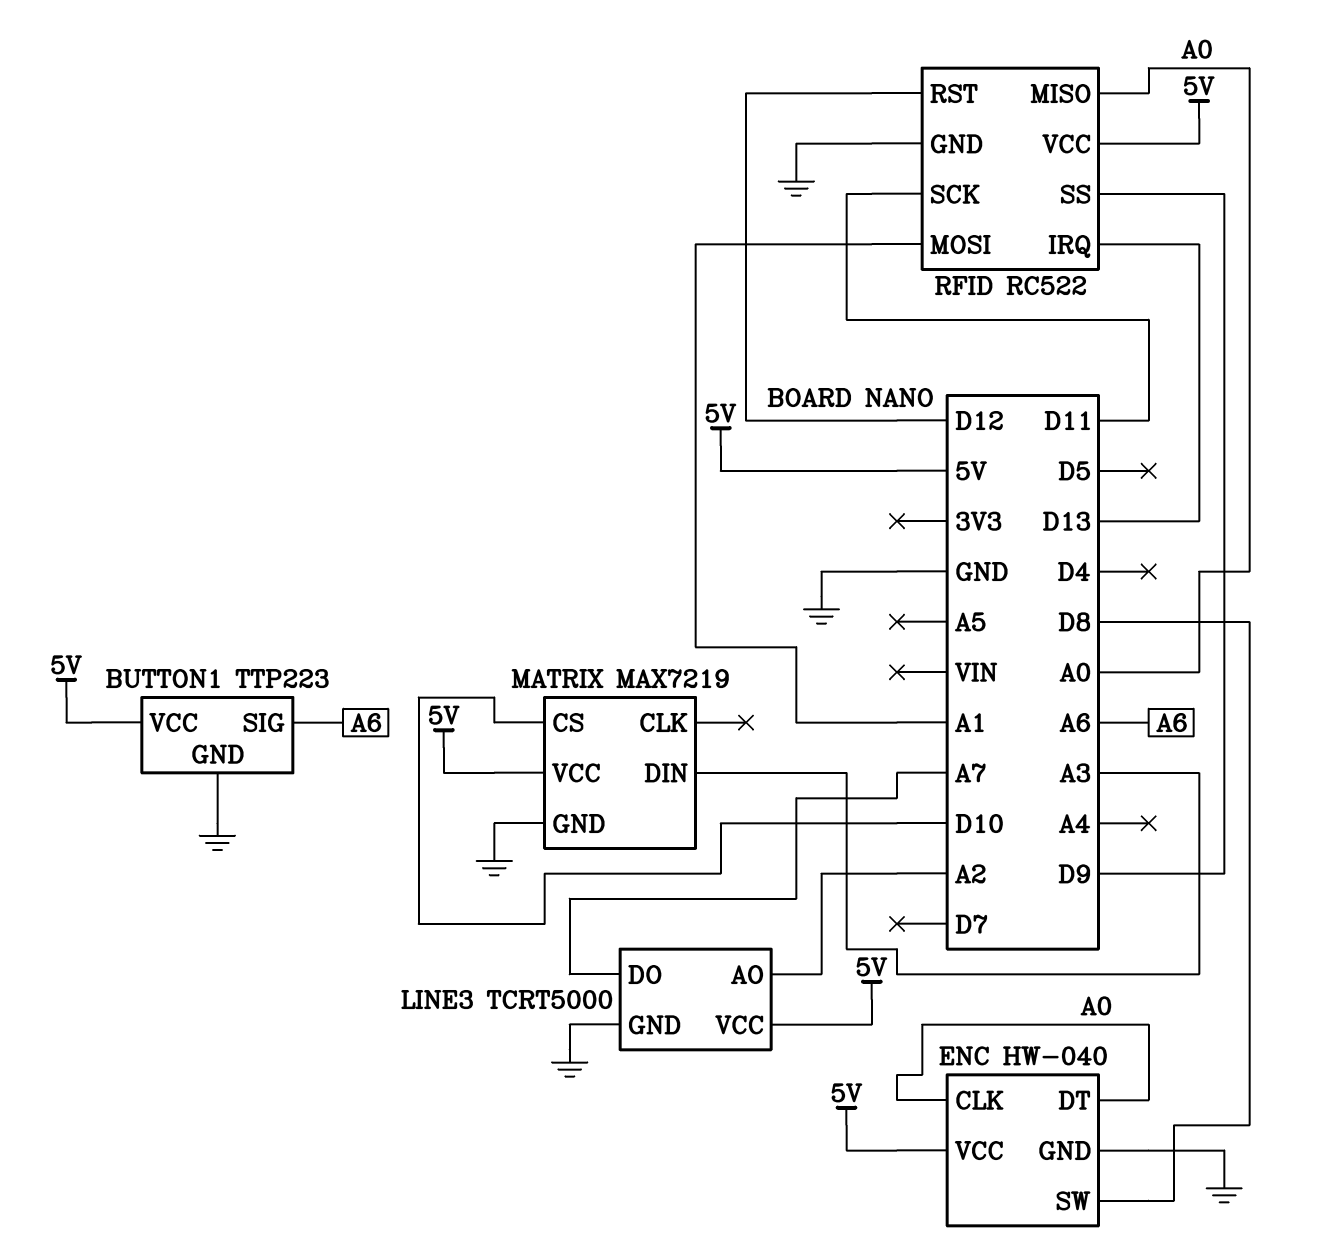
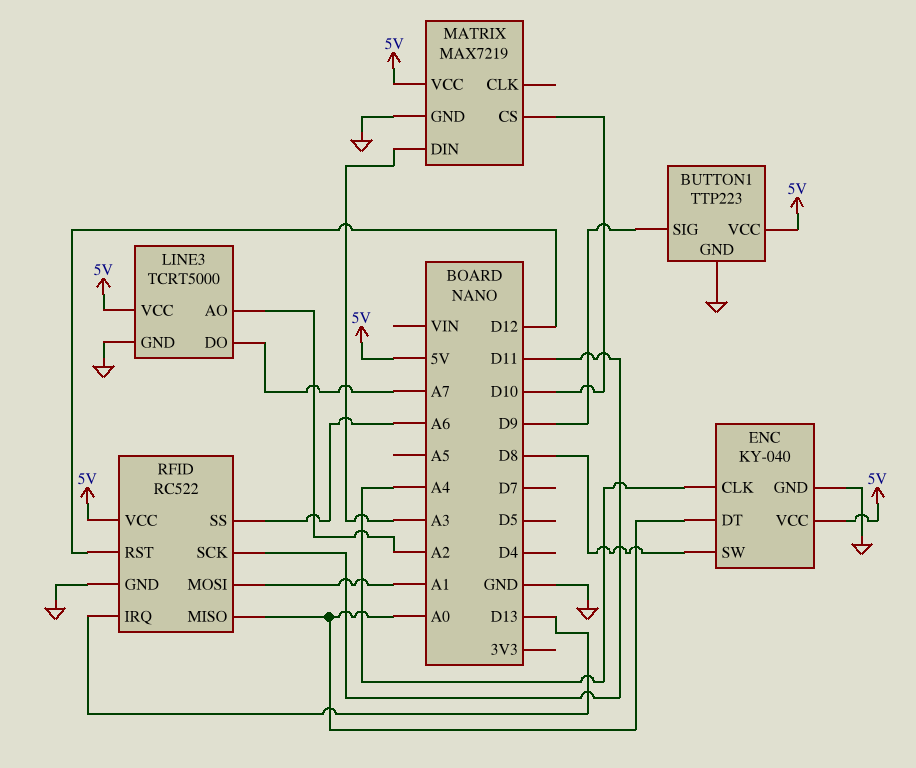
BUTTON1 pin SIG: A6 -> D9
ENC: HW-040 -> KY-040
ENC pin CLK: A0 -> A4
RFID pin SS: D9 -> A6

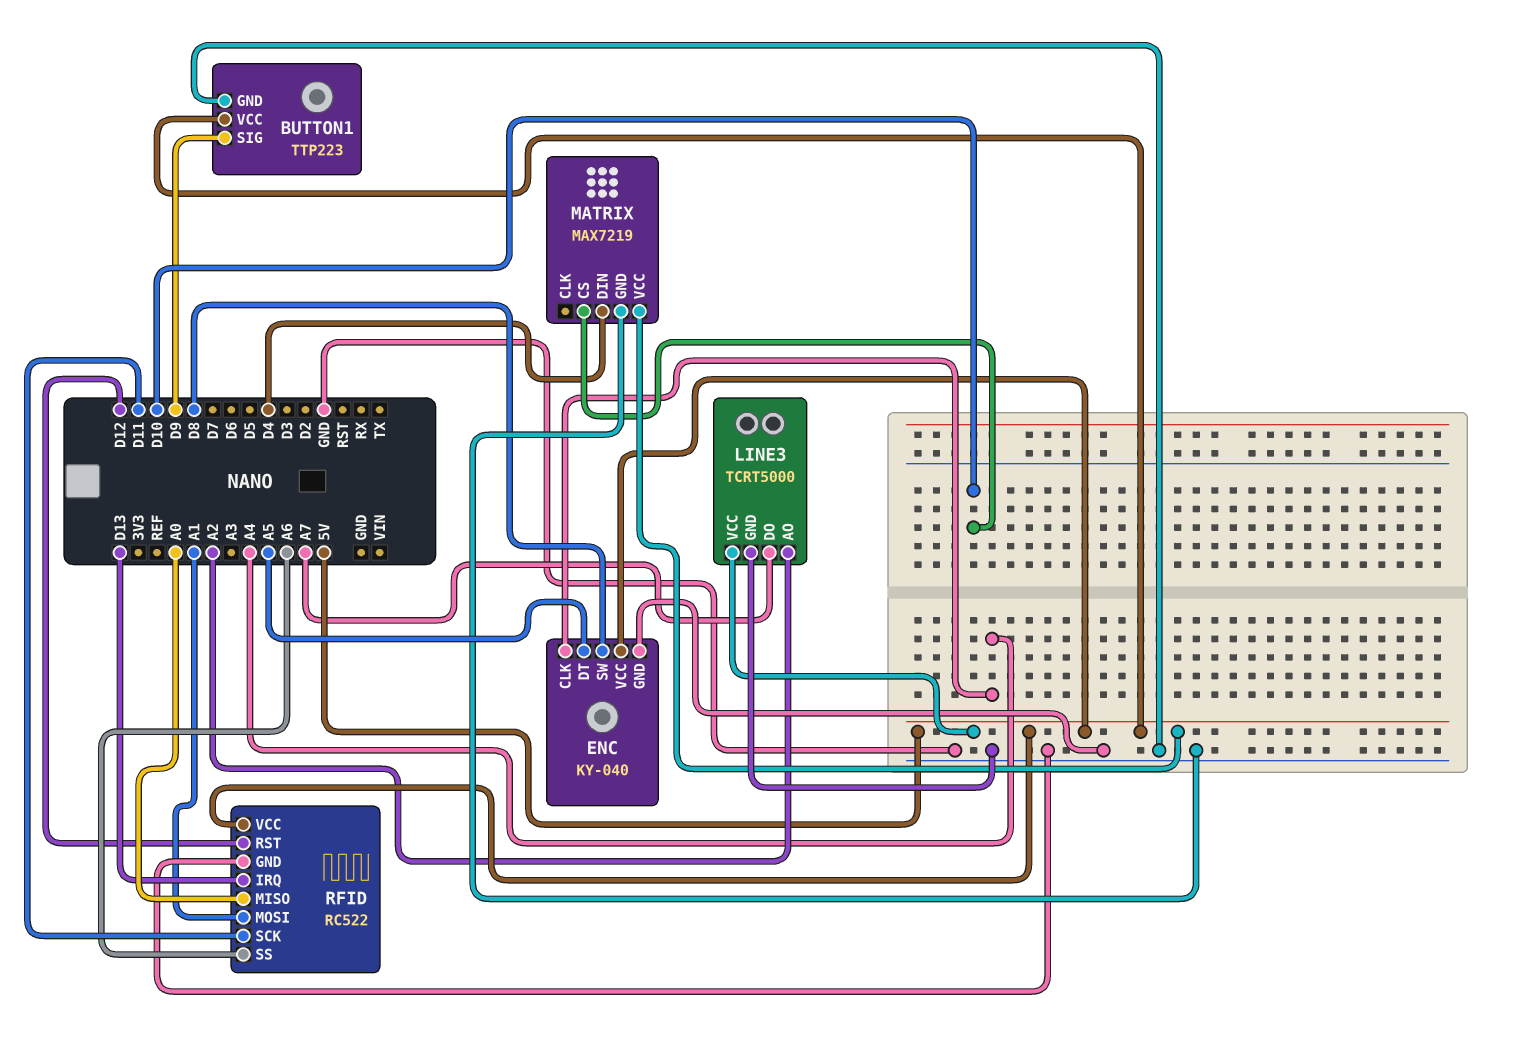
ENC pin DT: A0 -> A5
MATRIX pin DIN: A3 -> D4

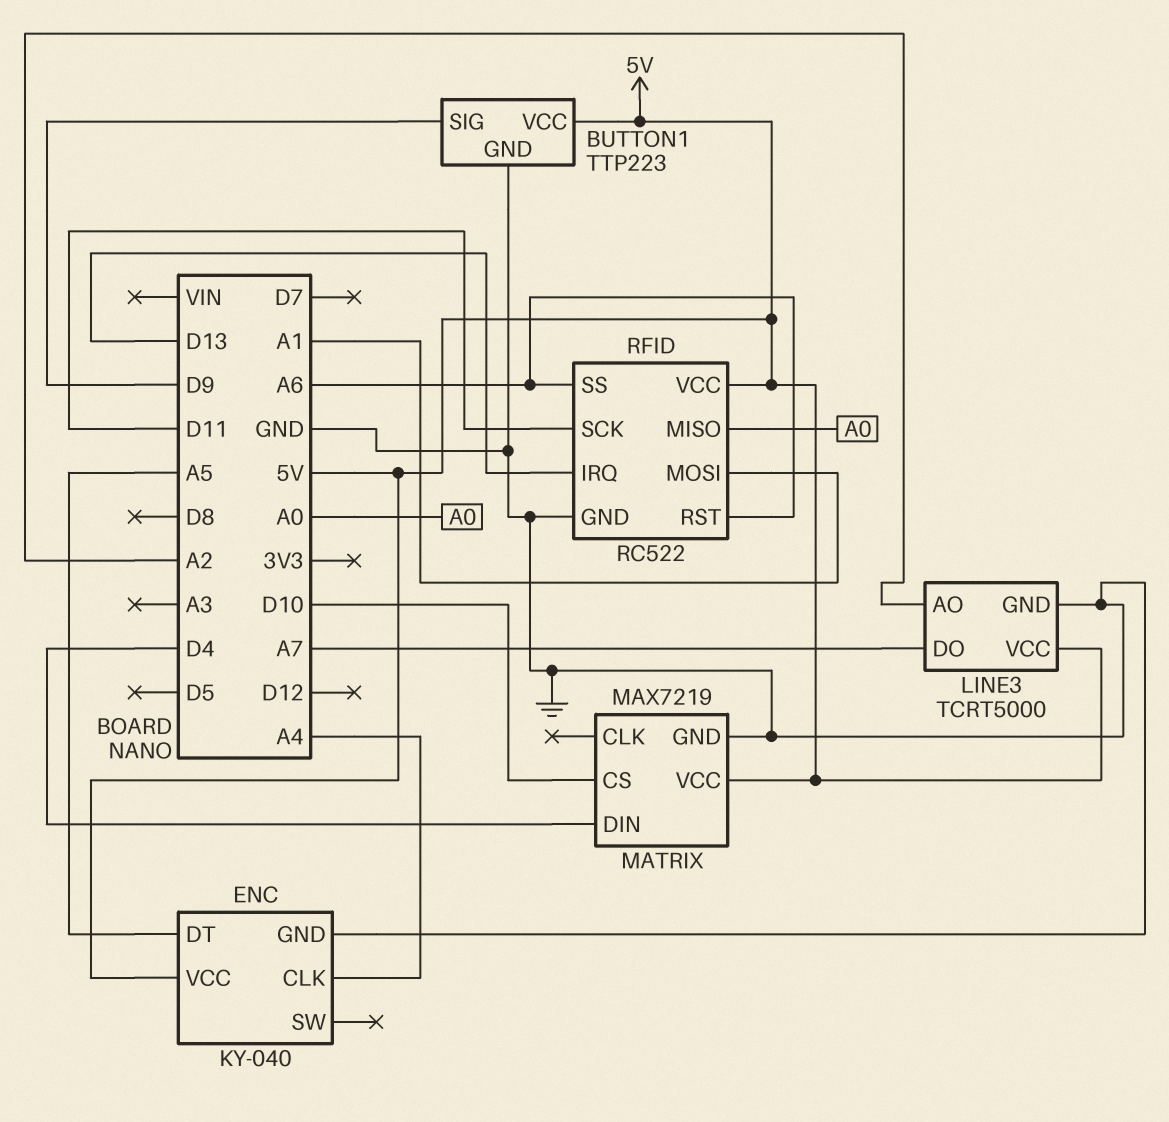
ENC pin SW: D8 -> none
RFID pin RST: D12 -> A6

